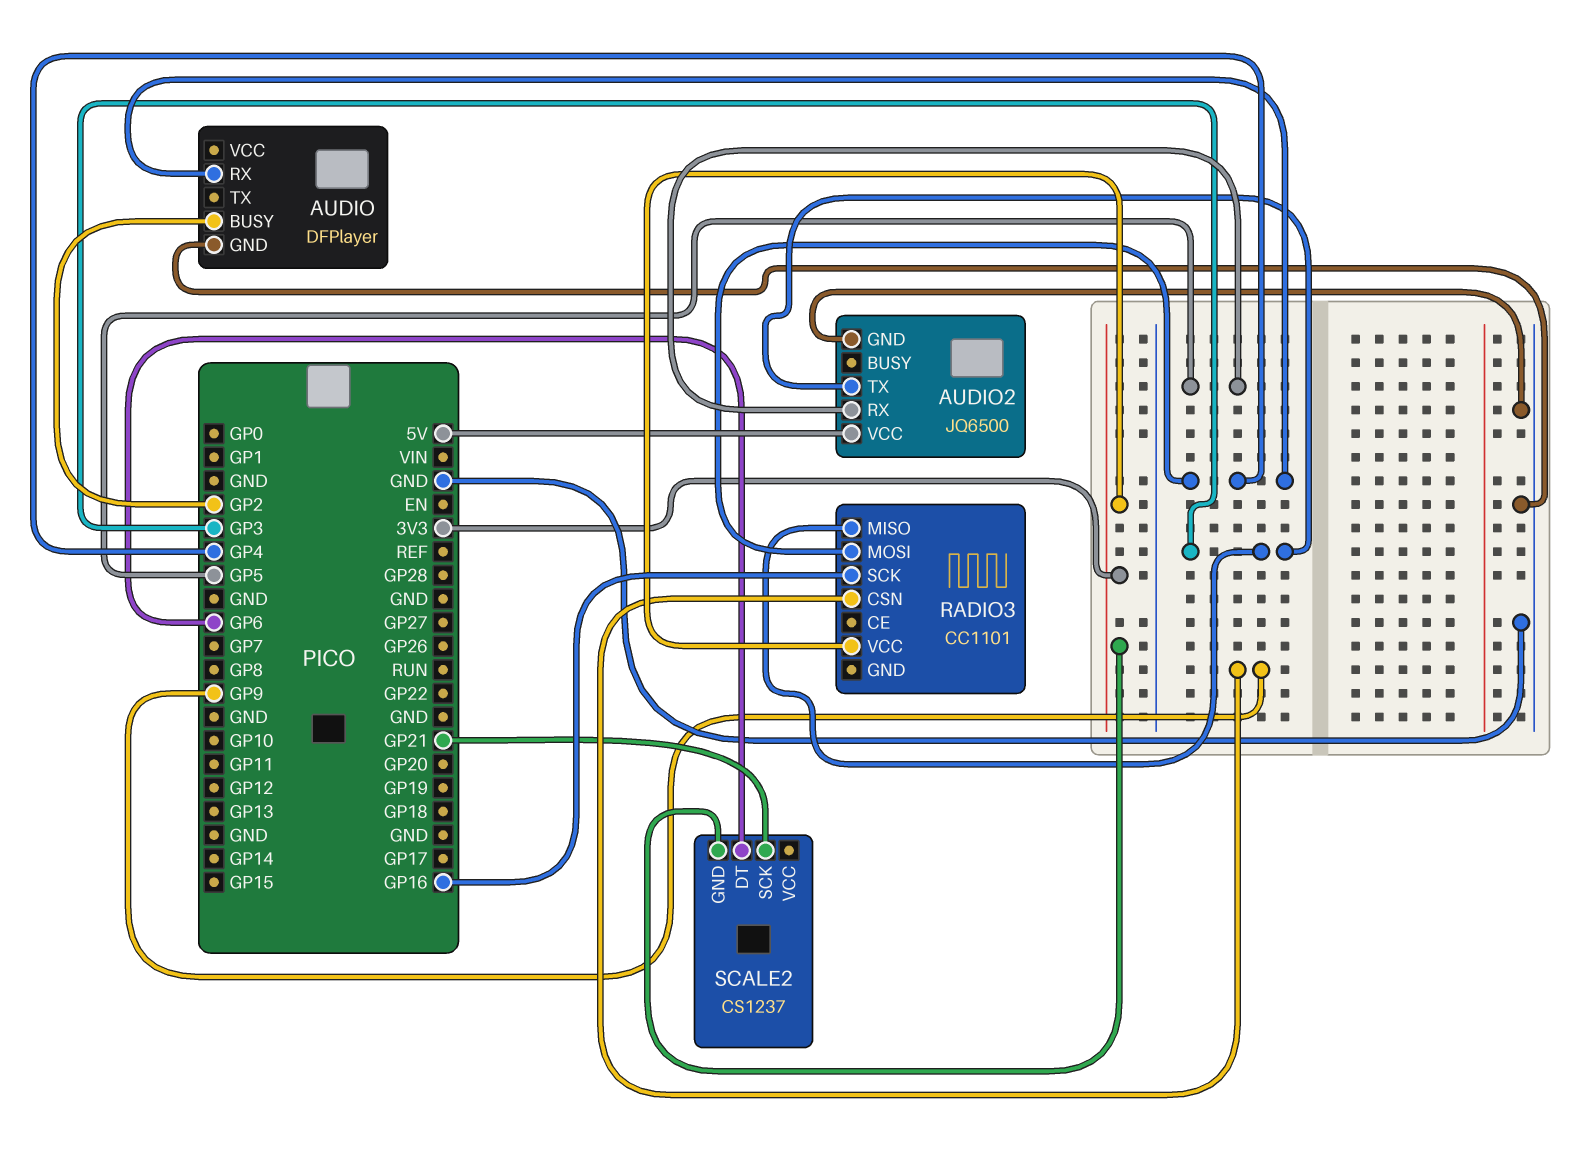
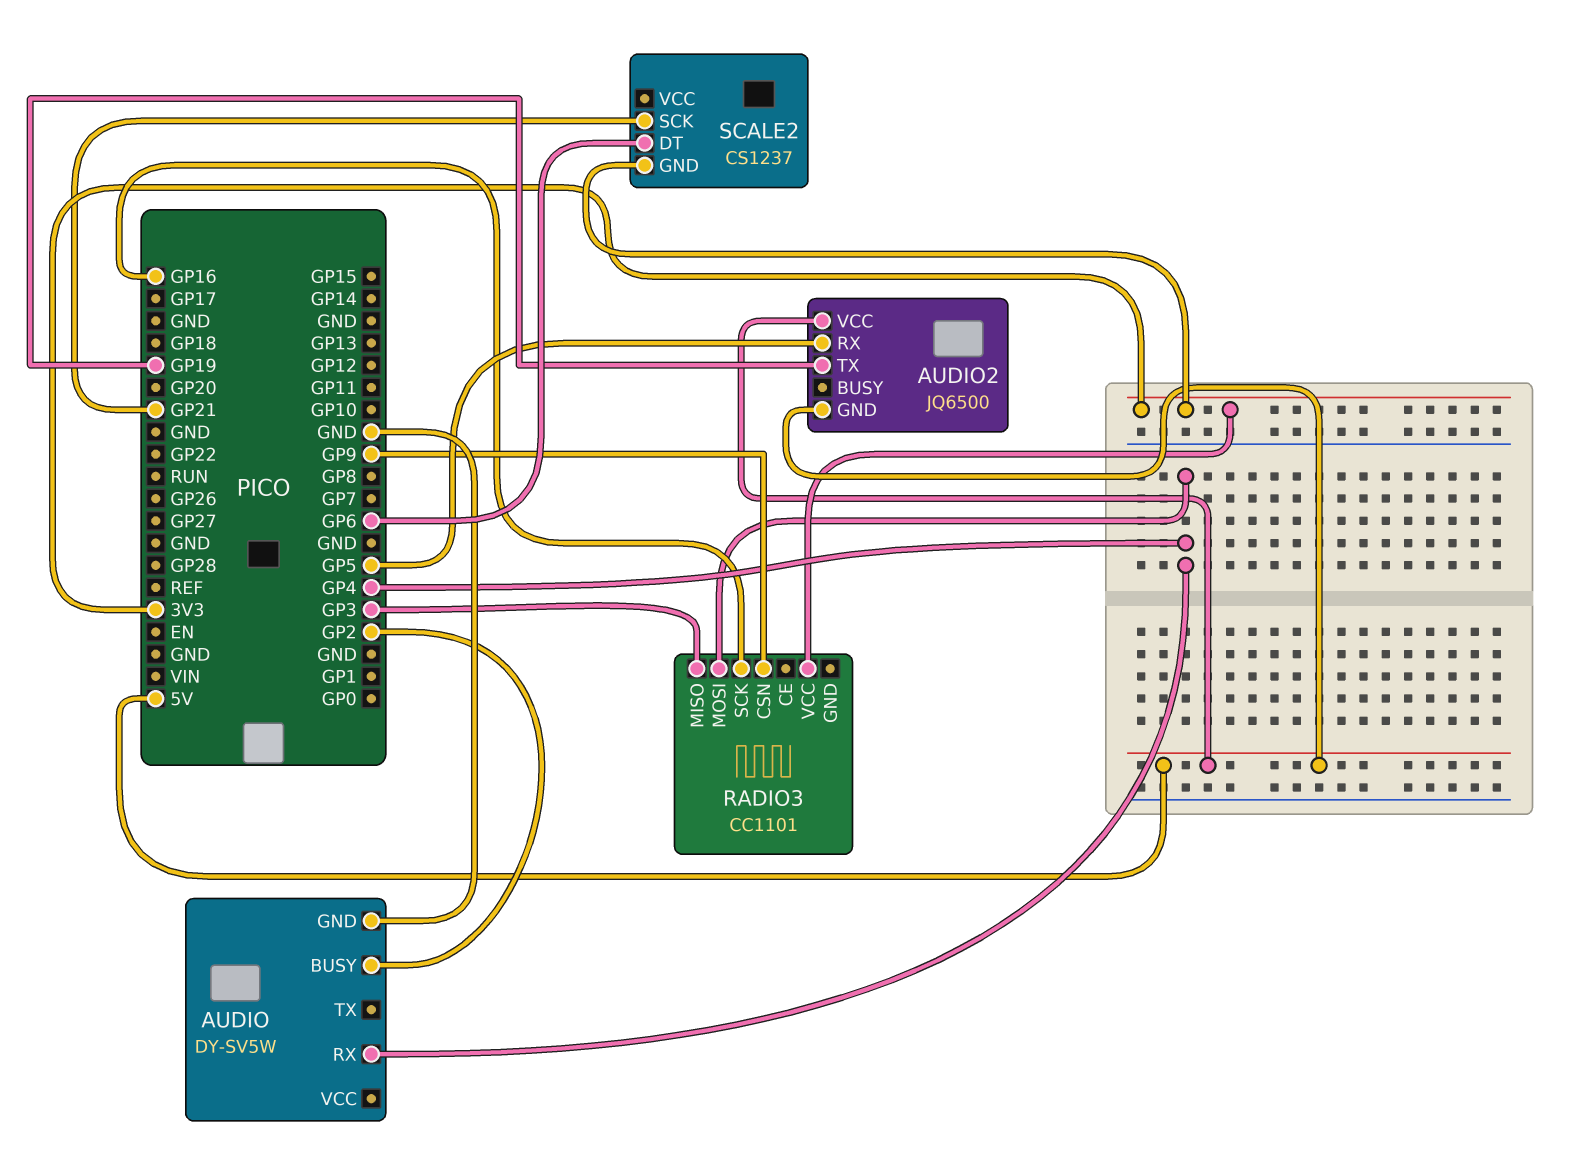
AUDIO: DFPlayer -> DY-SV5W
AUDIO2 pin GND: GND -> 5V
AUDIO2 pin TX: GP3 -> GP19

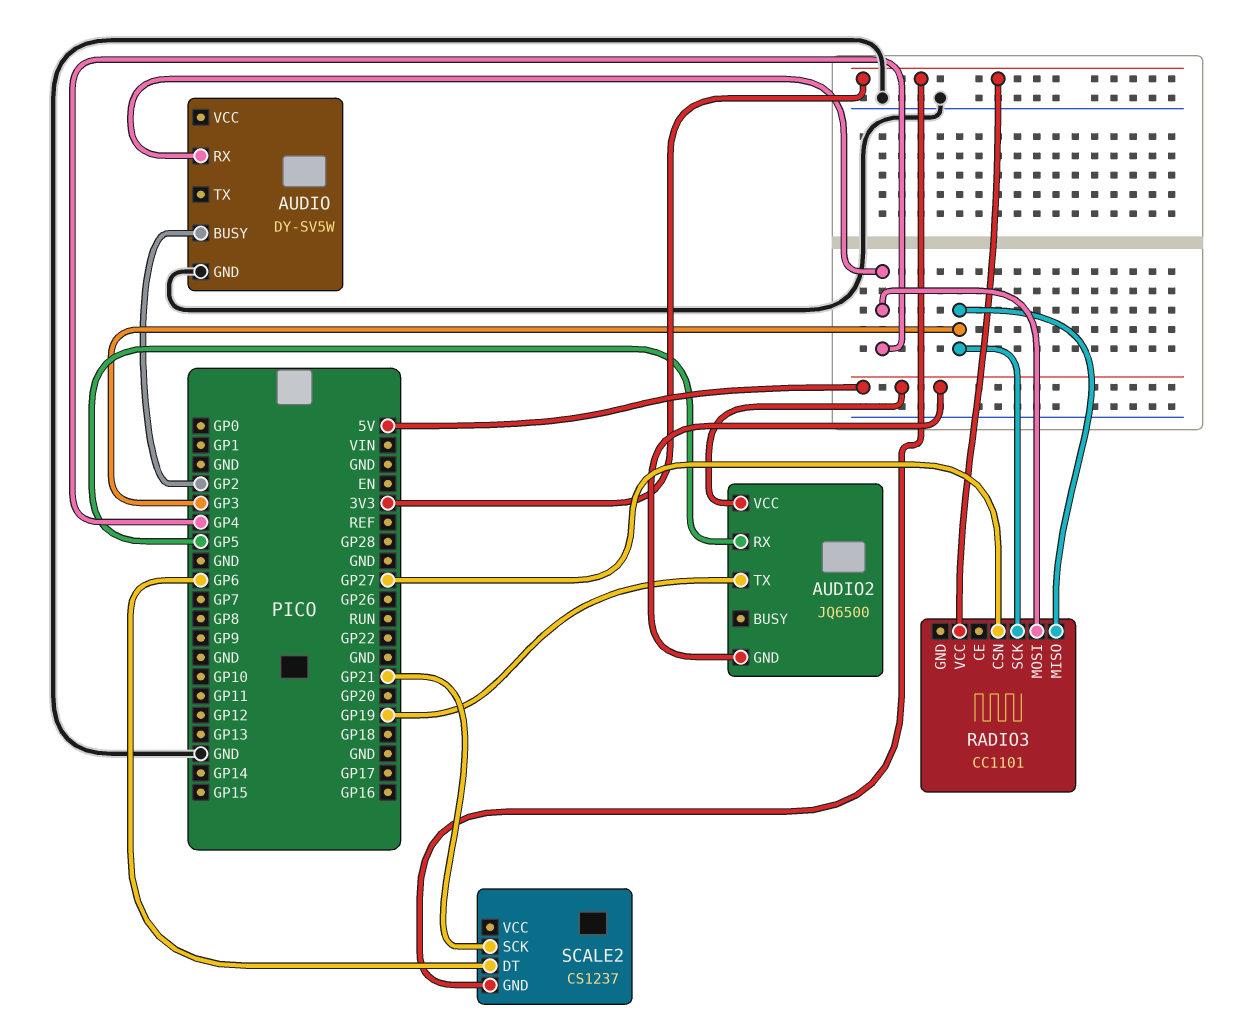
RADIO3 pin CSN: GP9 -> GP27
RADIO3 pin SCK: GP16 -> GP3

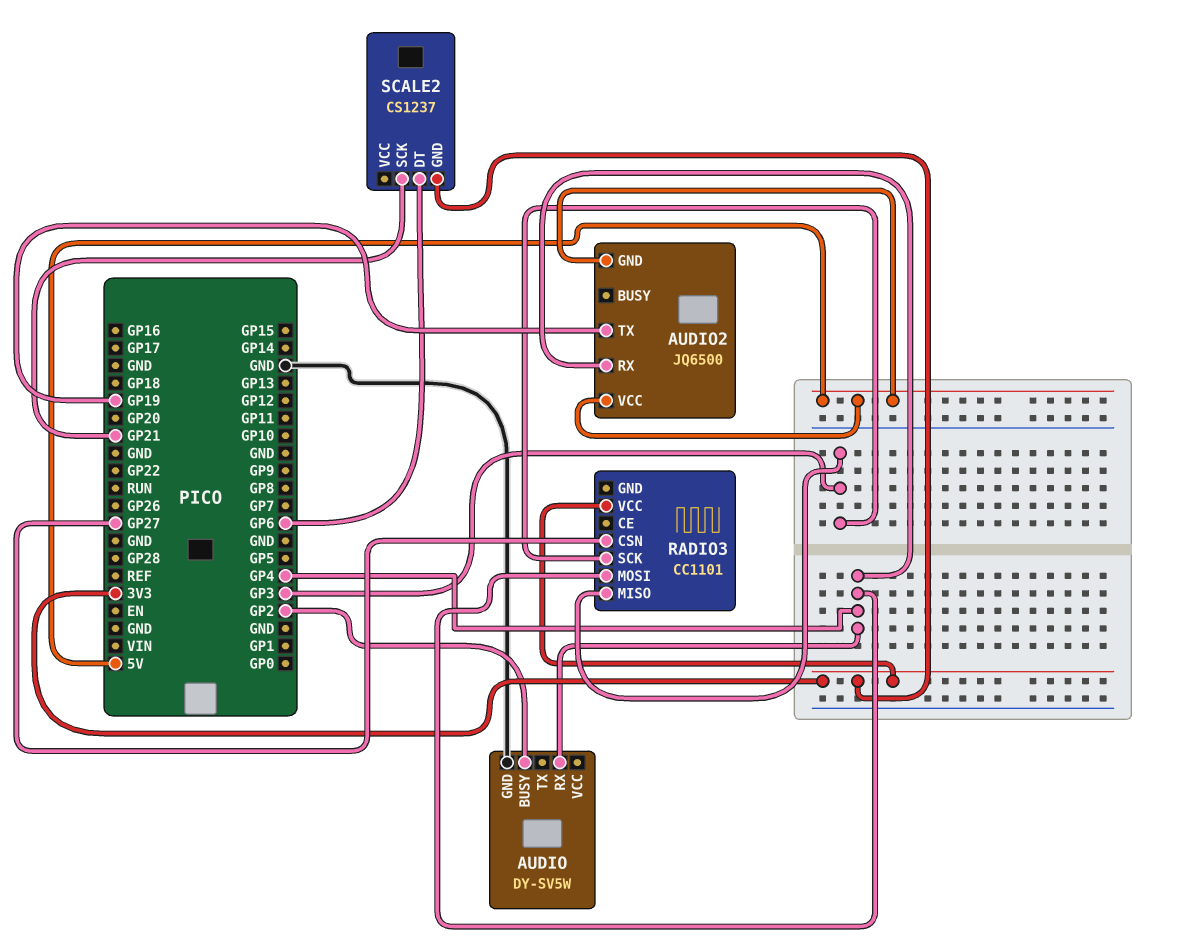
AUDIO2 pin RX: GP5 -> GP4

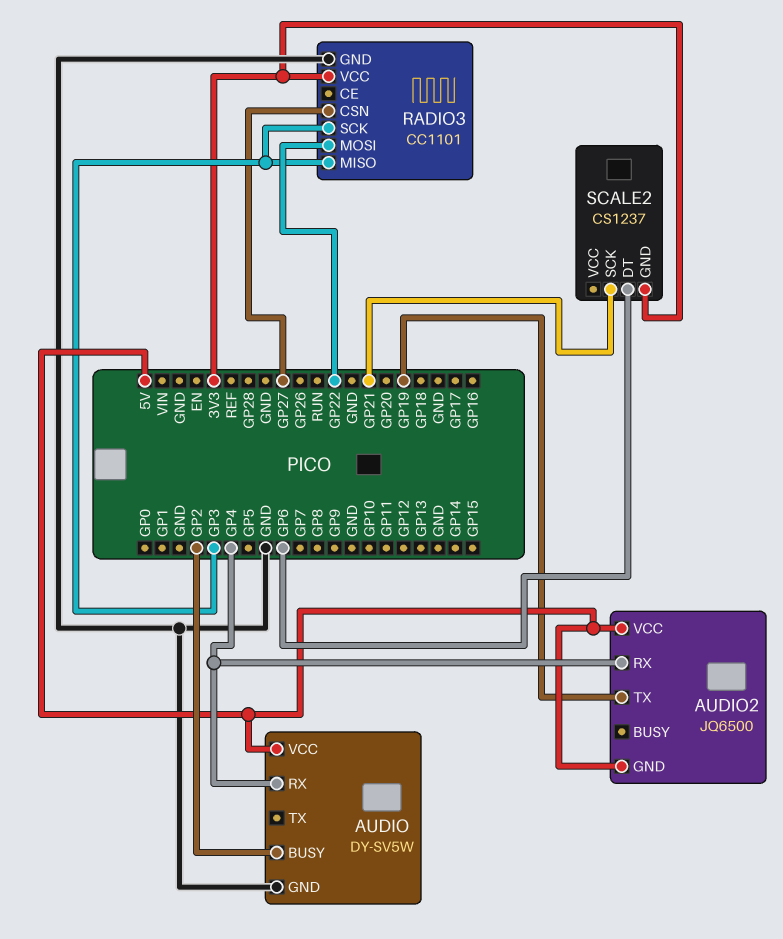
AUDIO pin VCC: none -> 5V
RADIO3 pin GND: none -> GND
RADIO3 pin MOSI: GP4 -> GP22

